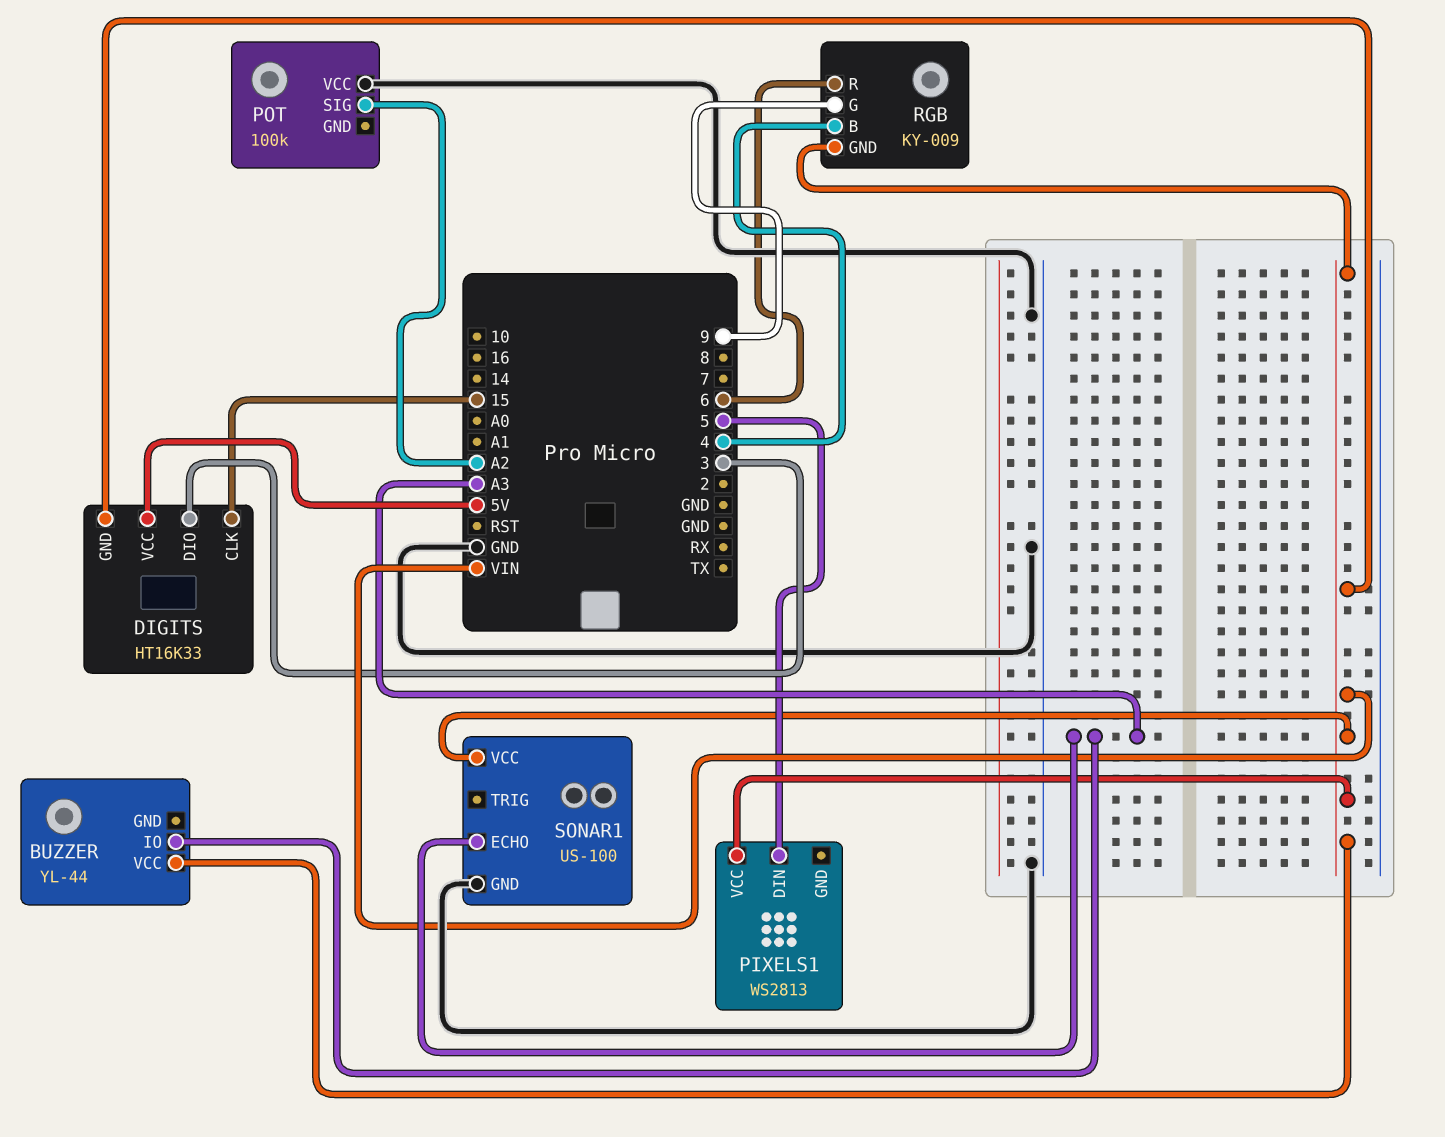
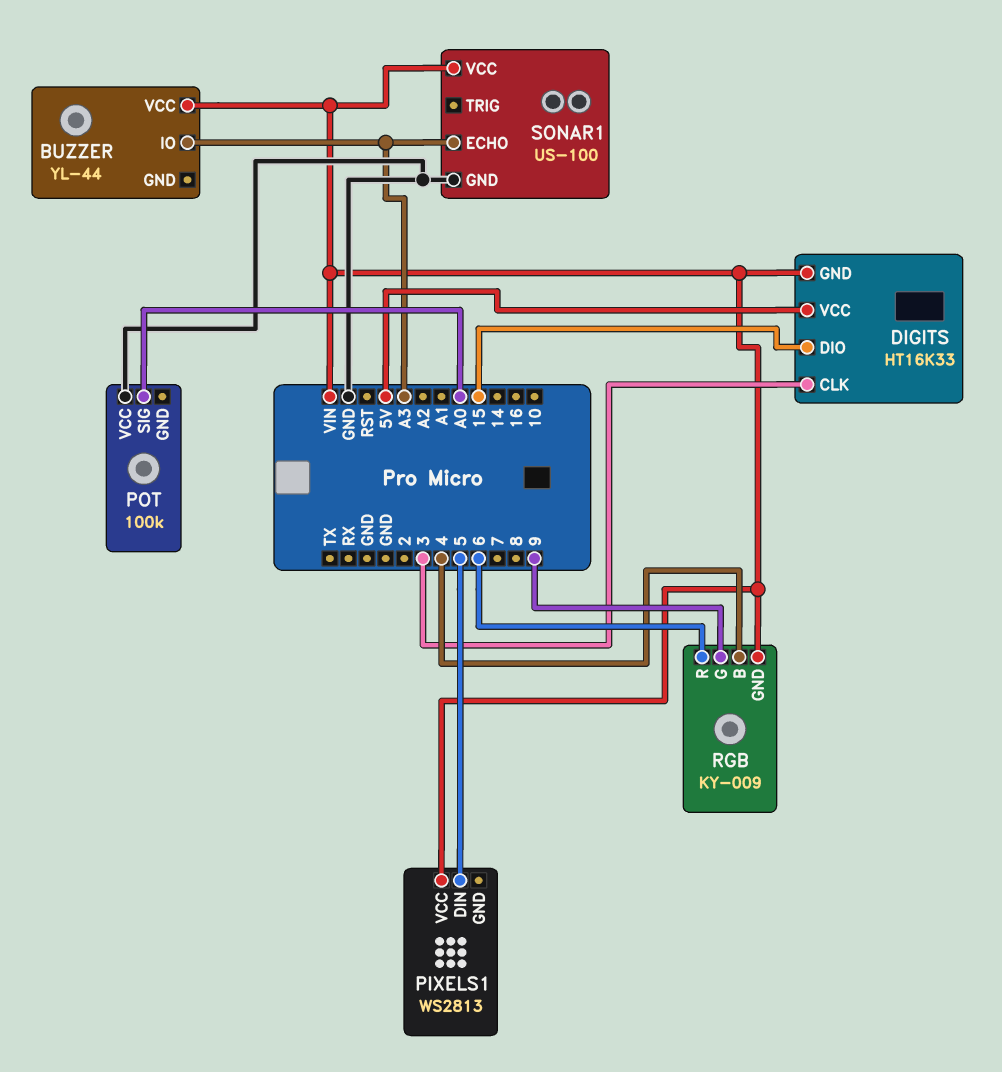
DIGITS pin CLK: 15 -> 3
DIGITS pin DIO: 3 -> 15
POT pin SIG: A2 -> A0

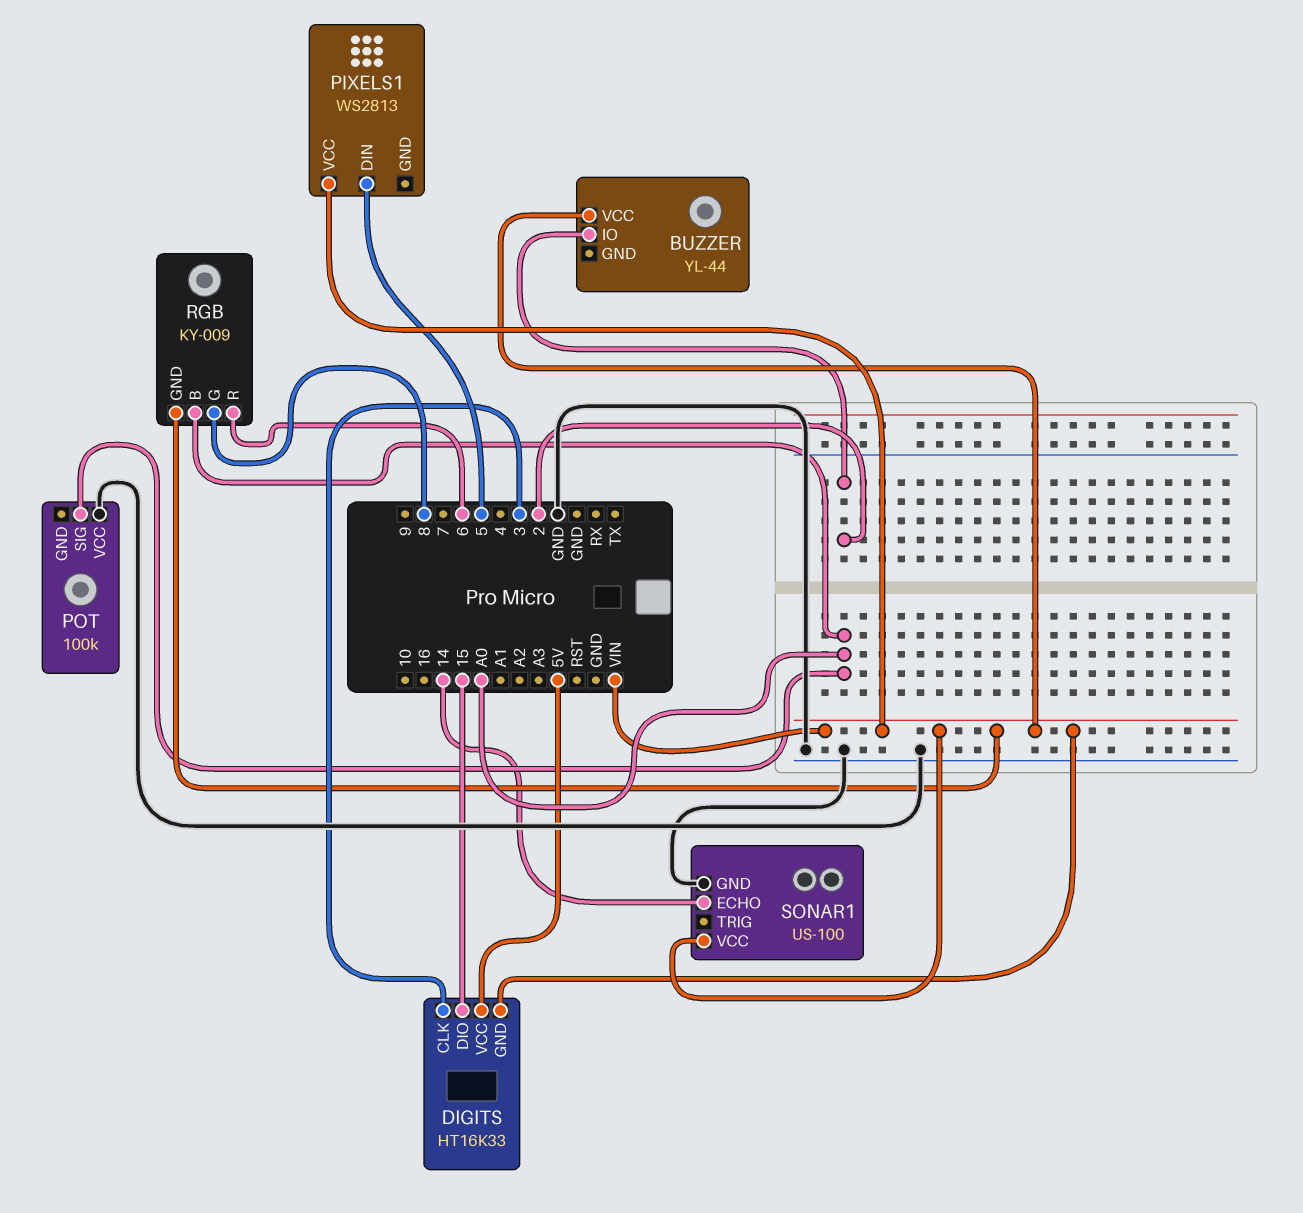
BUZZER pin IO: A3 -> 2
RGB pin B: 4 -> A0
RGB pin G: 9 -> 8
SONAR1 pin ECHO: A3 -> 14

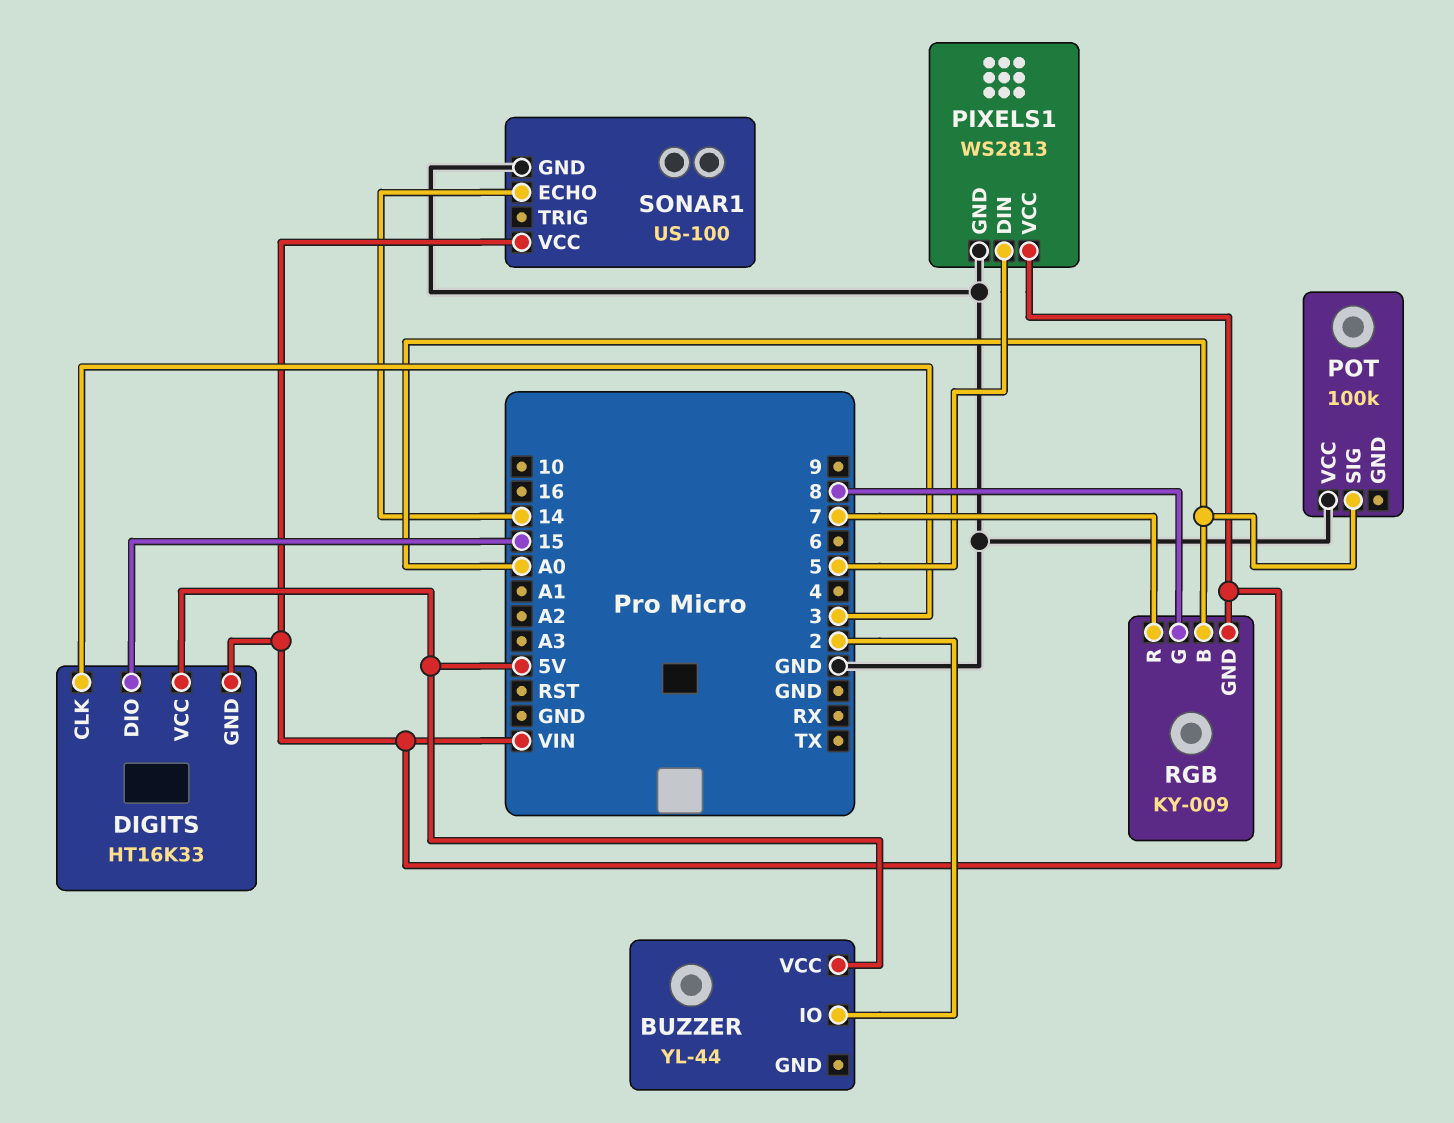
BUZZER pin VCC: VIN -> 5V
PIXELS1 pin GND: none -> GND
RGB pin R: 6 -> 7

